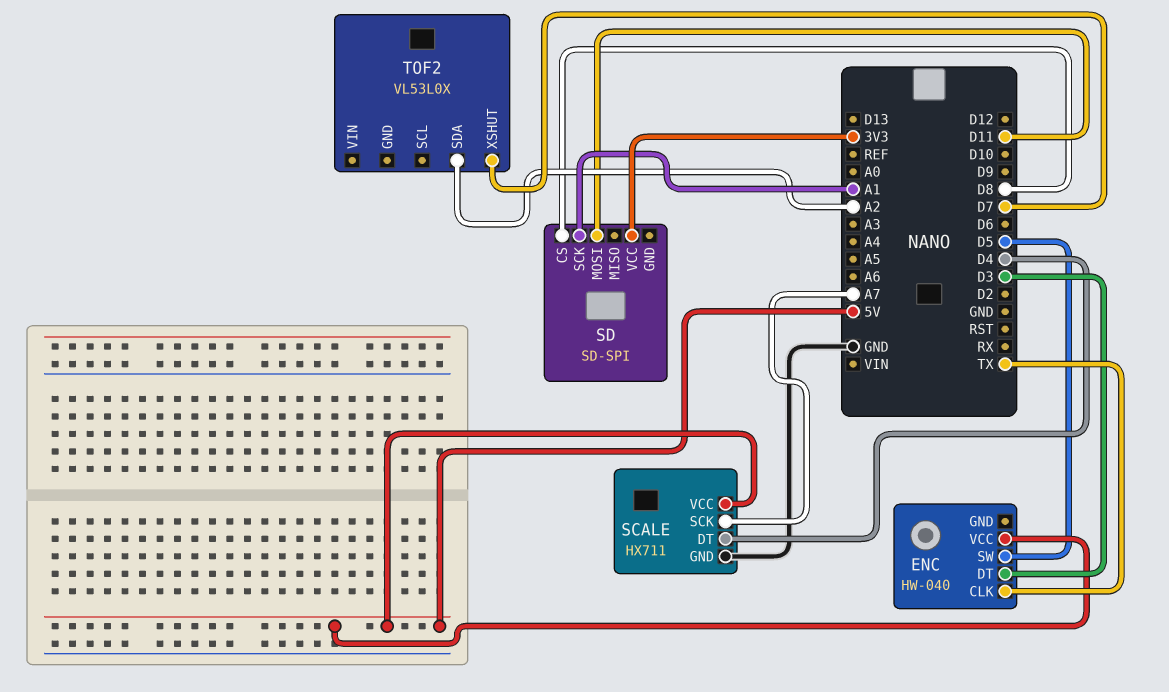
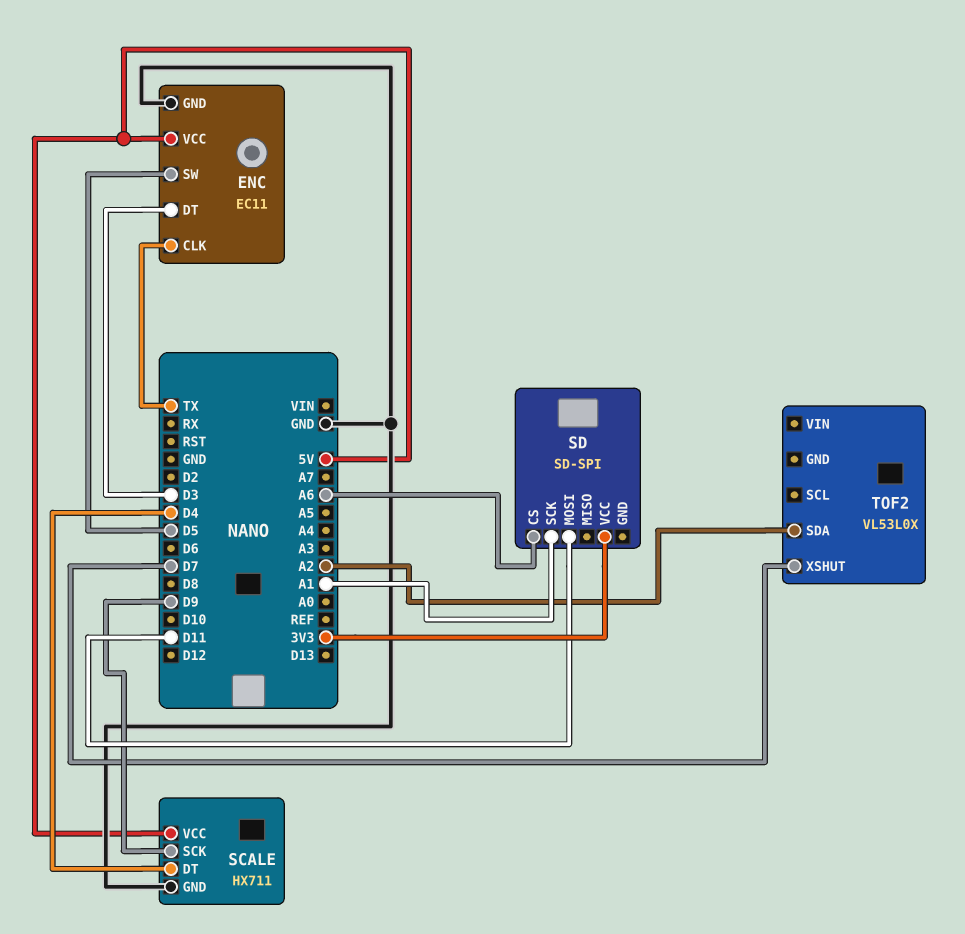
ENC: HW-040 -> EC11
ENC pin GND: none -> GND
SCALE pin SCK: A7 -> D9
SD pin CS: D8 -> A6

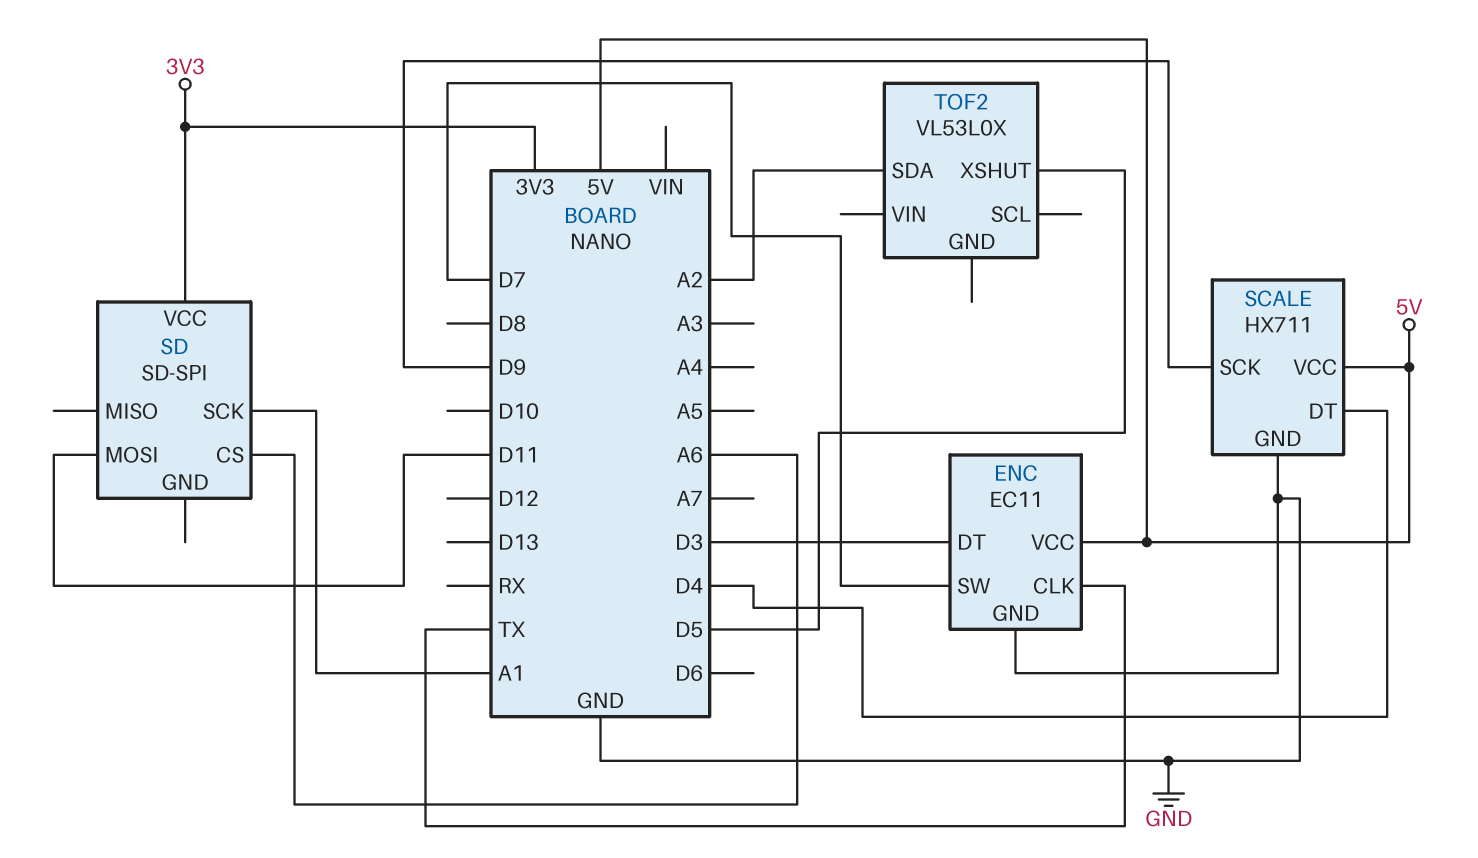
ENC pin SW: D5 -> D7
TOF2 pin XSHUT: D7 -> D5

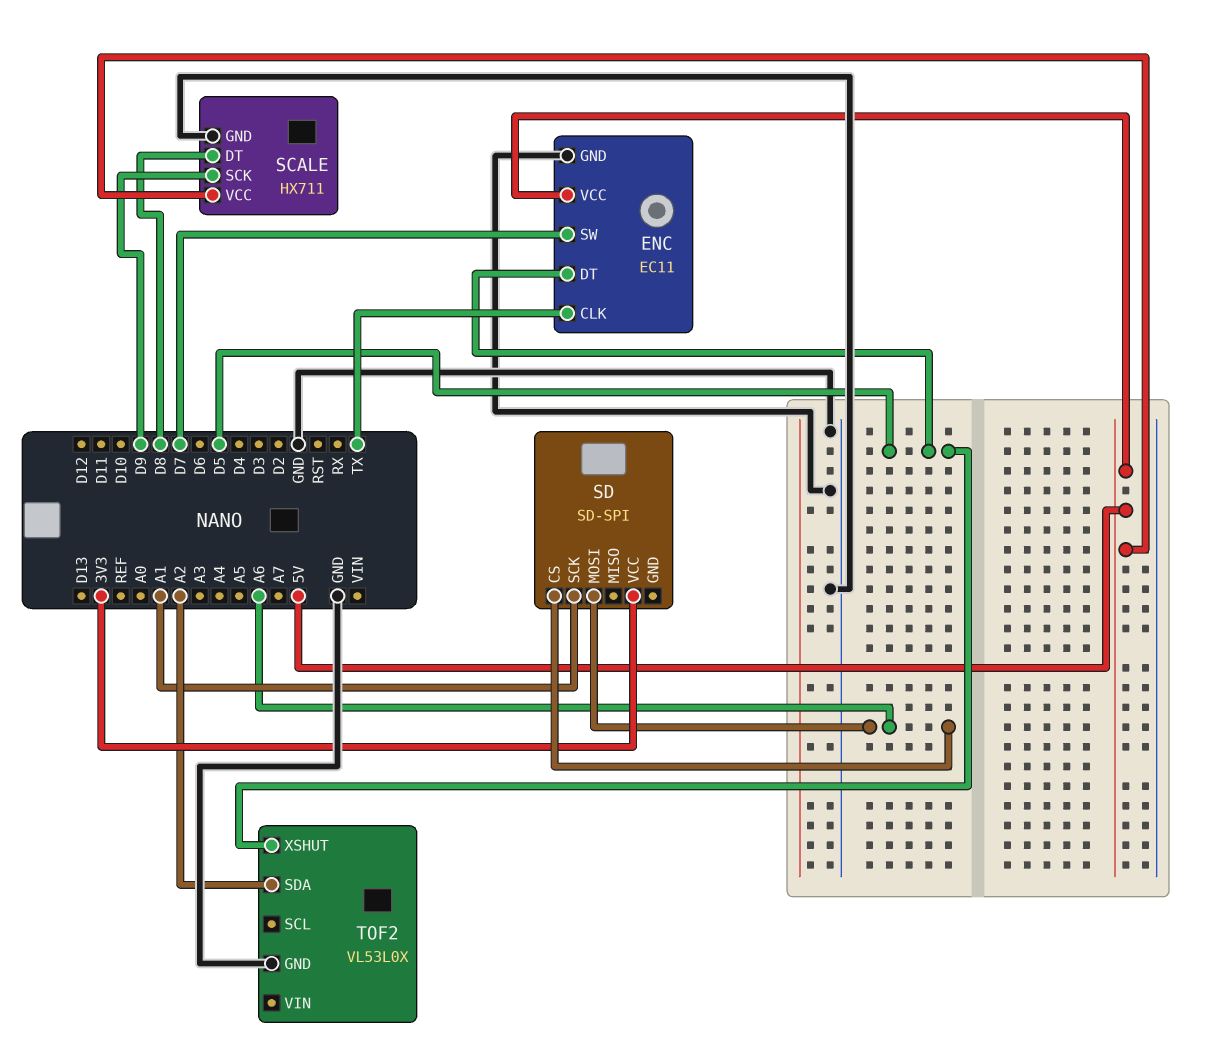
ENC pin DT: D3 -> D5
SCALE pin DT: D4 -> D8
SD pin MOSI: D11 -> A6
TOF2 pin GND: none -> GND

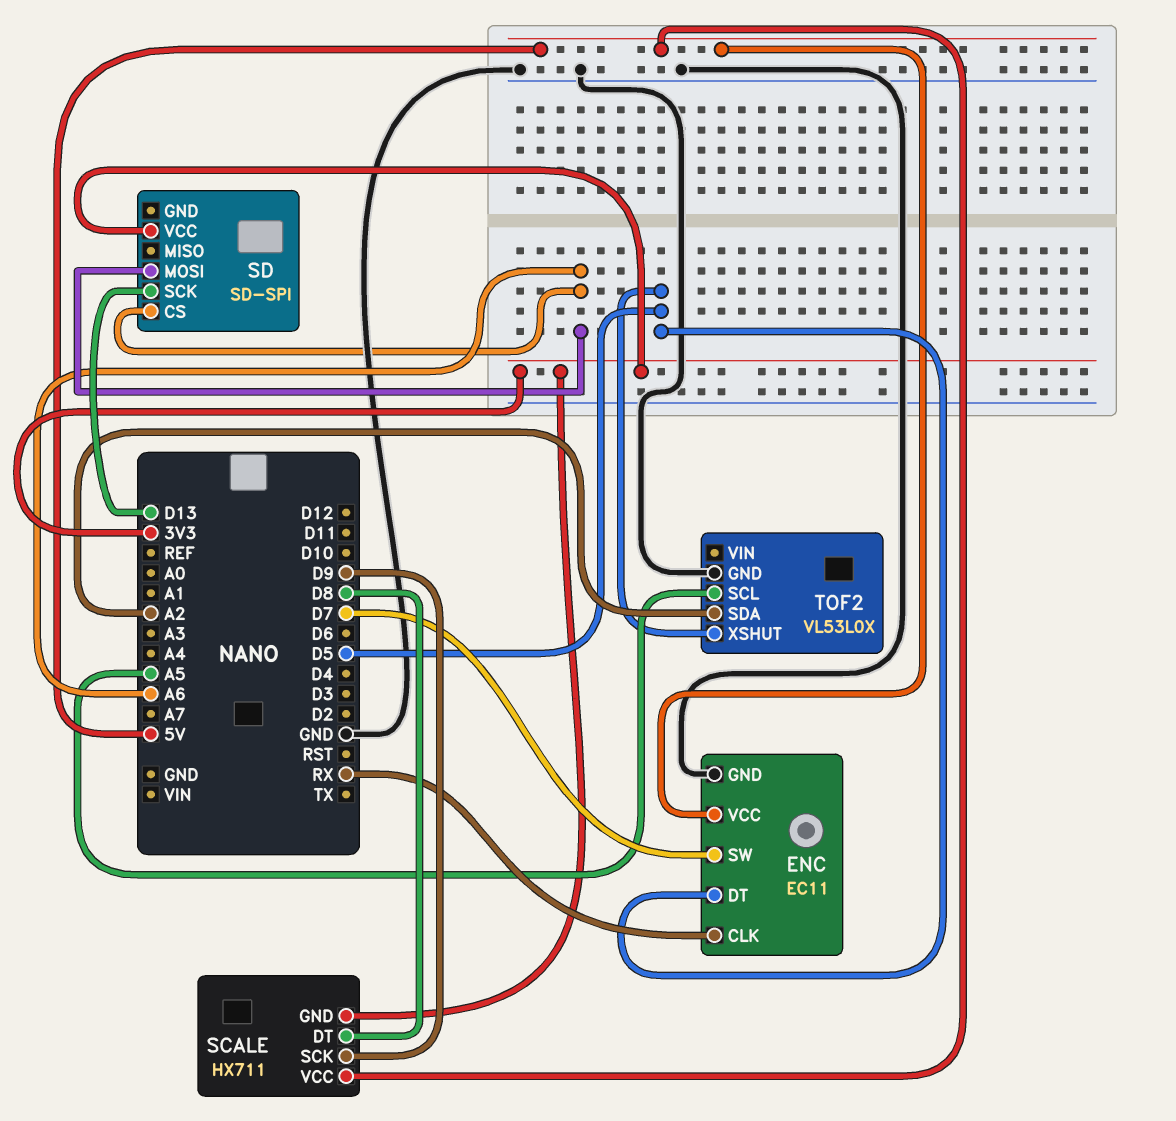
ENC pin CLK: TX -> RX
SCALE pin GND: GND -> 3V3
SD pin SCK: A1 -> D13
TOF2 pin SCL: none -> A5

